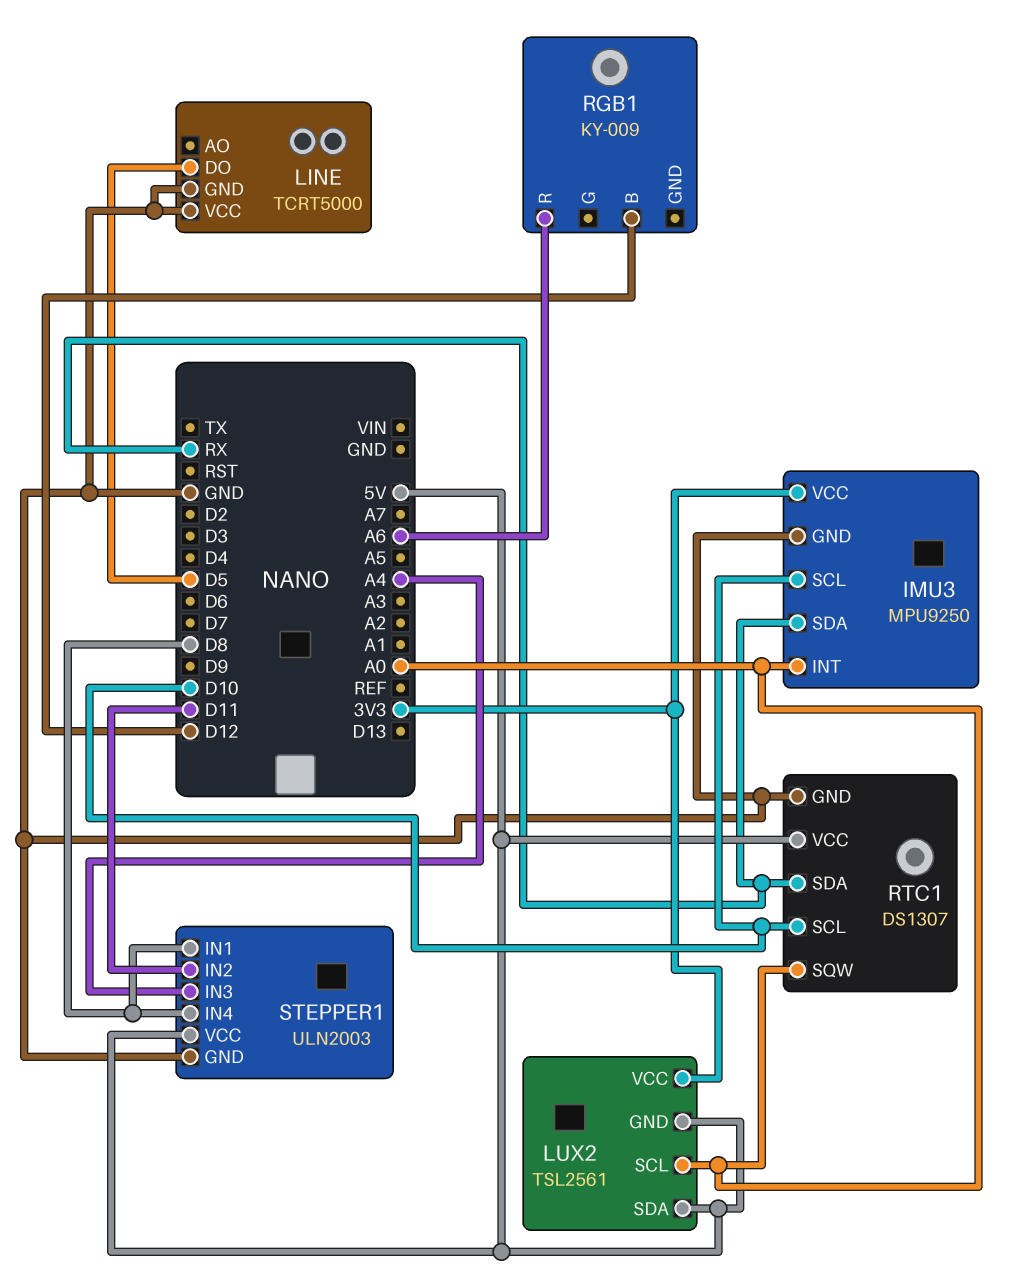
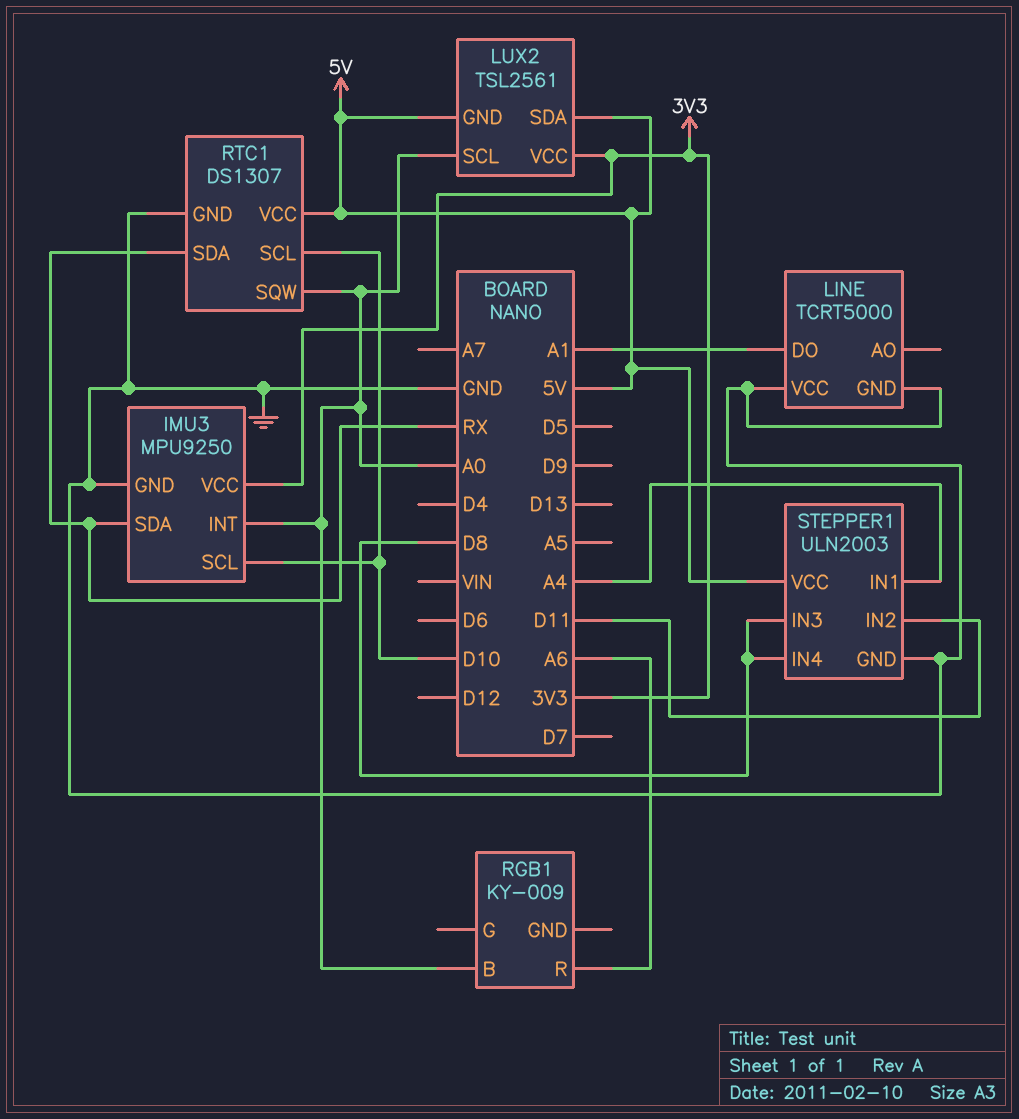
LINE pin DO: D5 -> A1
RGB1 pin B: D12 -> A0
STEPPER1 pin IN1: D8 -> A4
STEPPER1 pin IN3: A4 -> D8

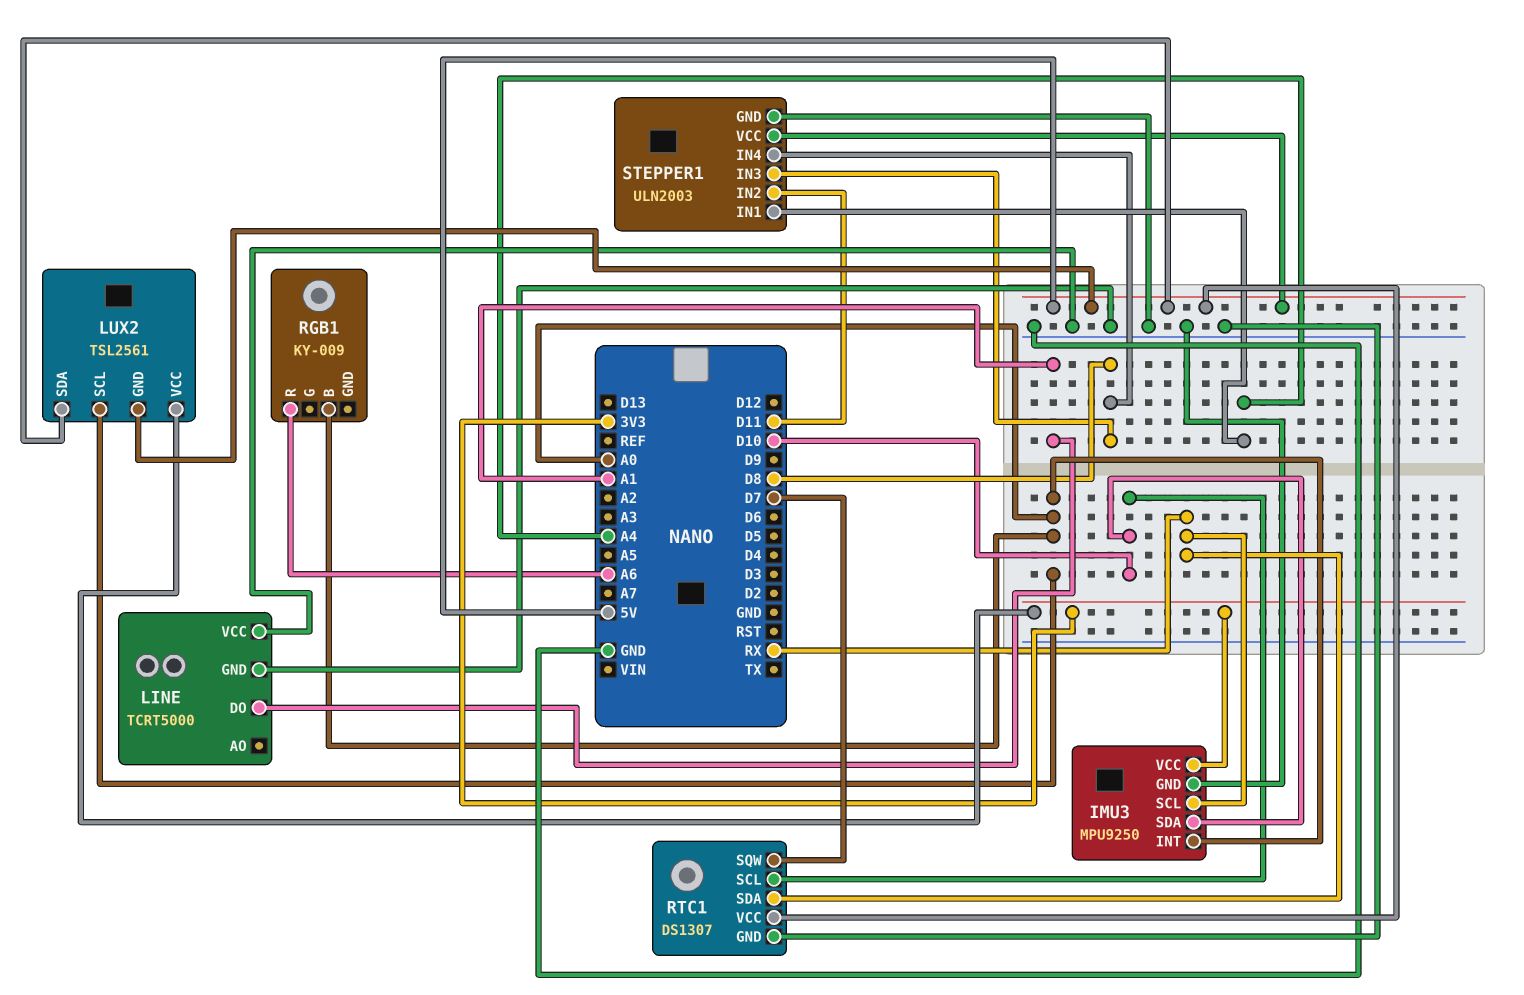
IMU3 pin SCL: D10 -> RX
IMU3 pin SDA: RX -> D10
RTC1 pin SQW: A0 -> D7

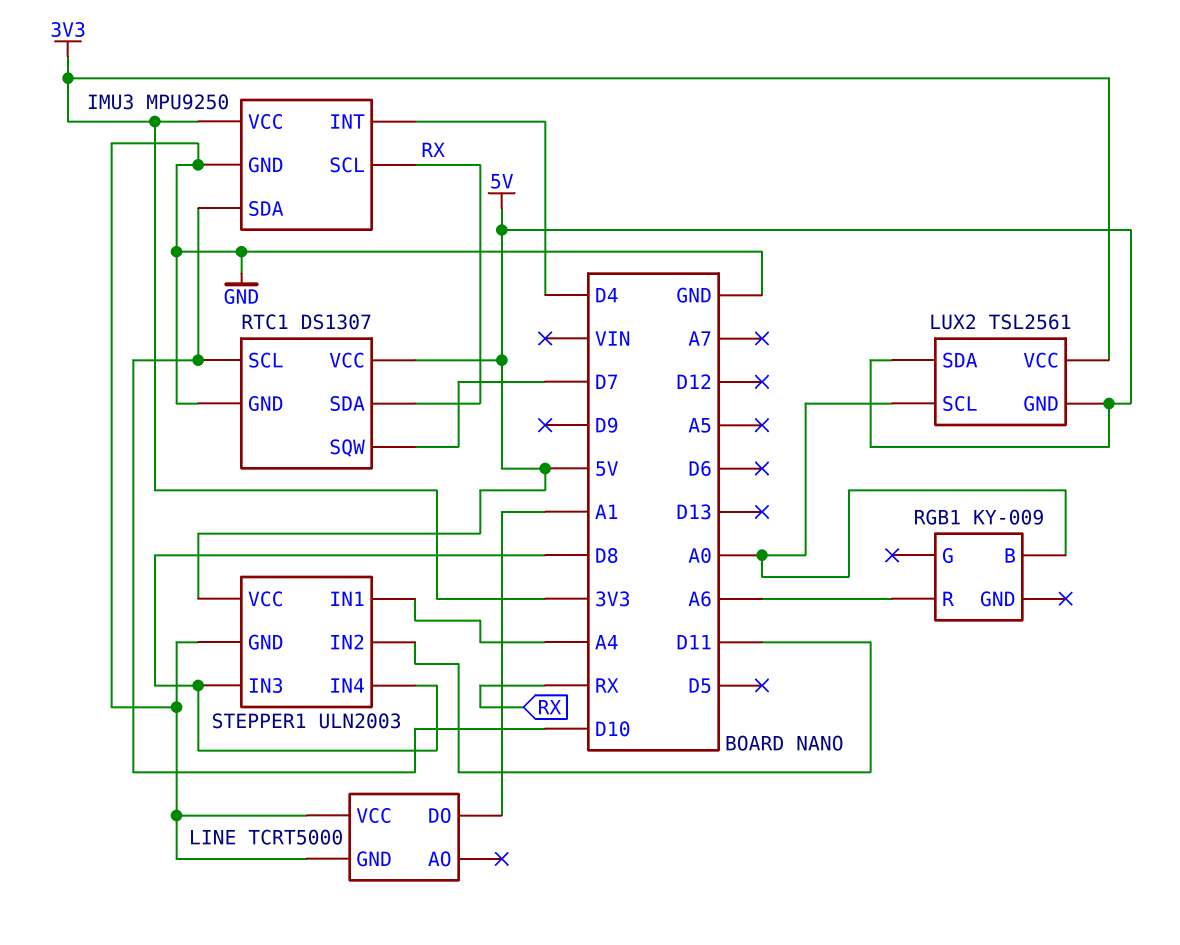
IMU3 pin INT: A0 -> D4

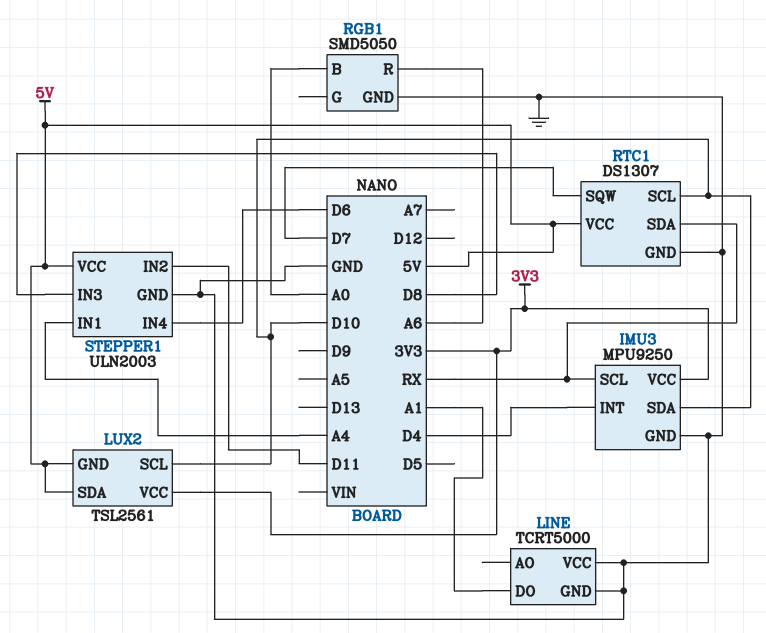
LUX2 pin SCL: A0 -> D10
RGB1: KY-009 -> SMD5050
RGB1 pin GND: none -> GND
STEPPER1 pin IN4: D8 -> D6

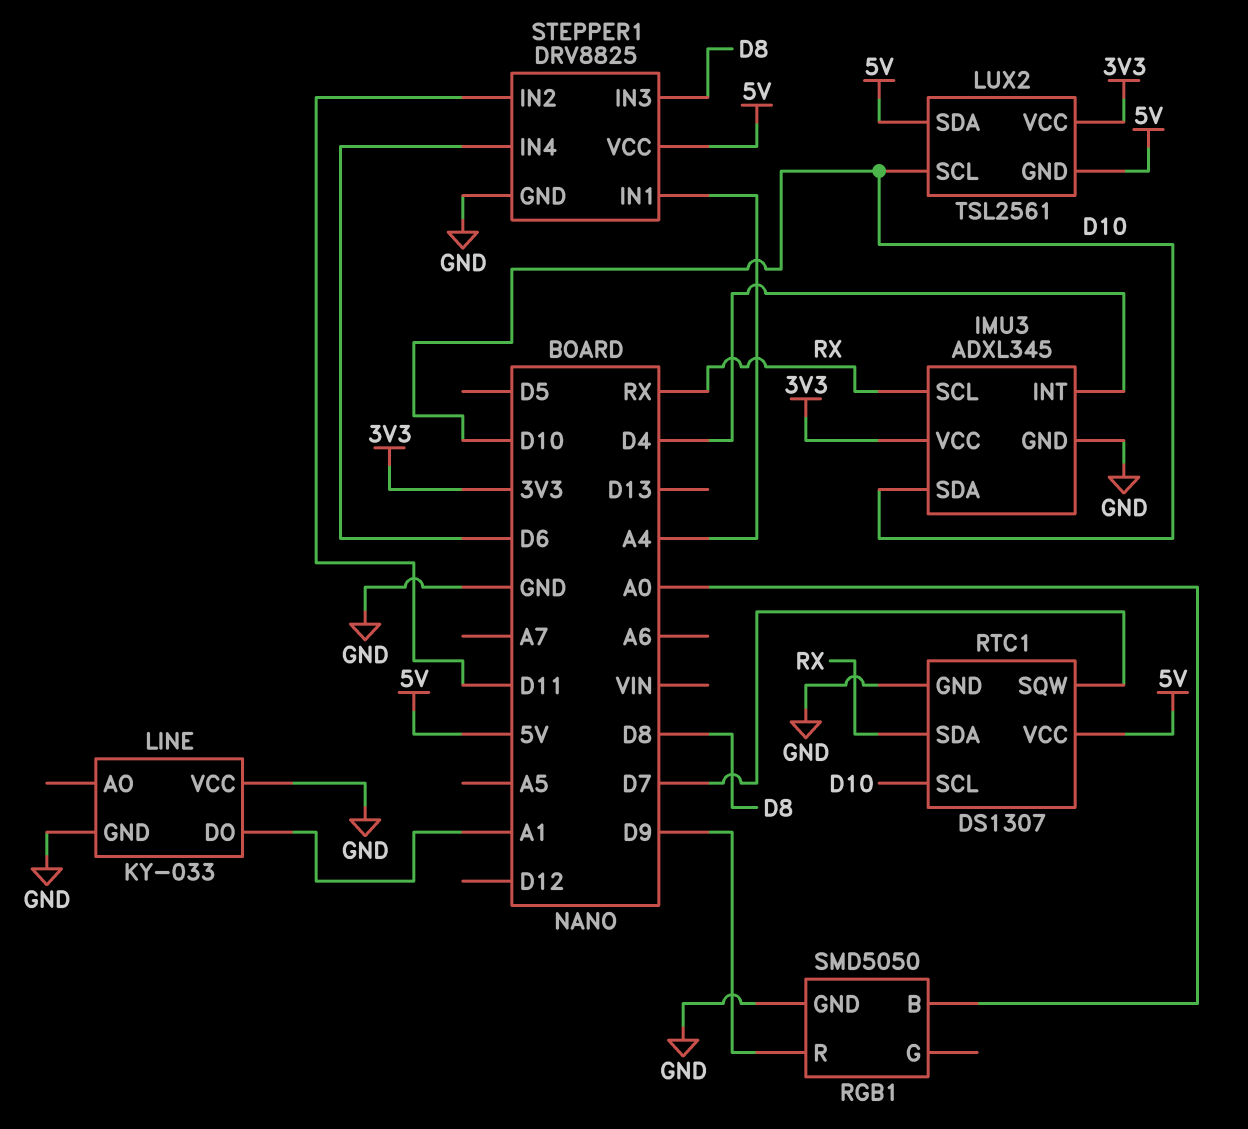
IMU3: MPU9250 -> ADXL345
LINE: TCRT5000 -> KY-033
RGB1 pin R: A6 -> D9
STEPPER1: ULN2003 -> DRV8825

